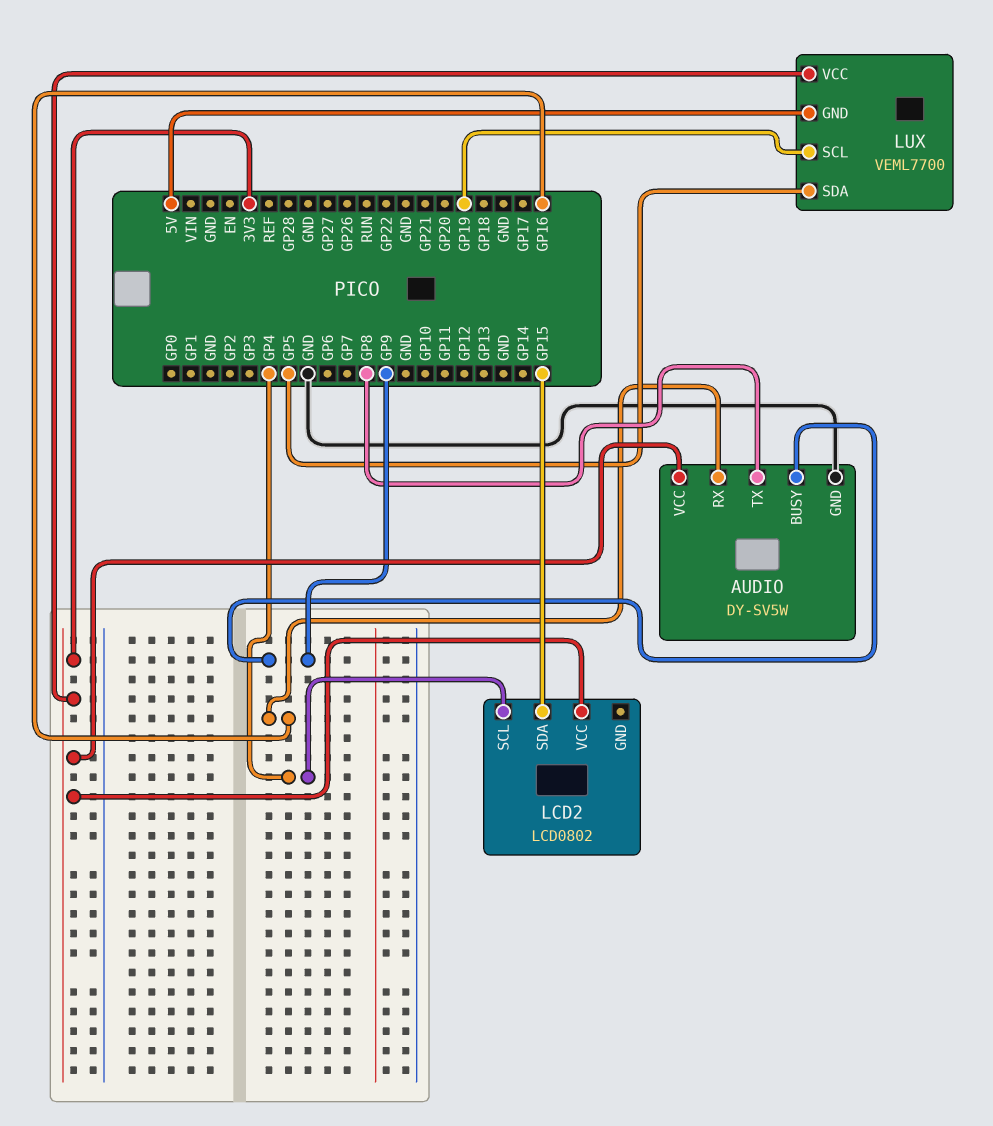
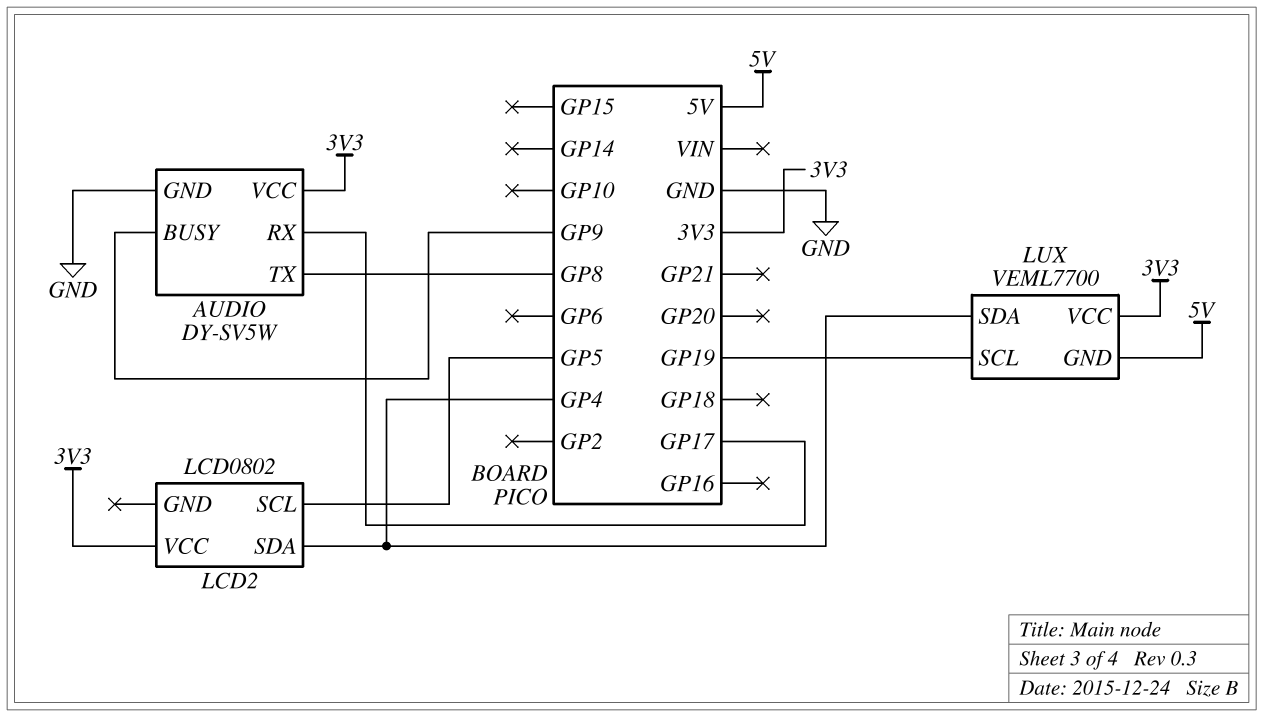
AUDIO pin RX: GP16 -> GP17
LCD2 pin SCL: GP4 -> GP5
LCD2 pin SDA: GP15 -> GP4
LUX pin SDA: GP5 -> GP4

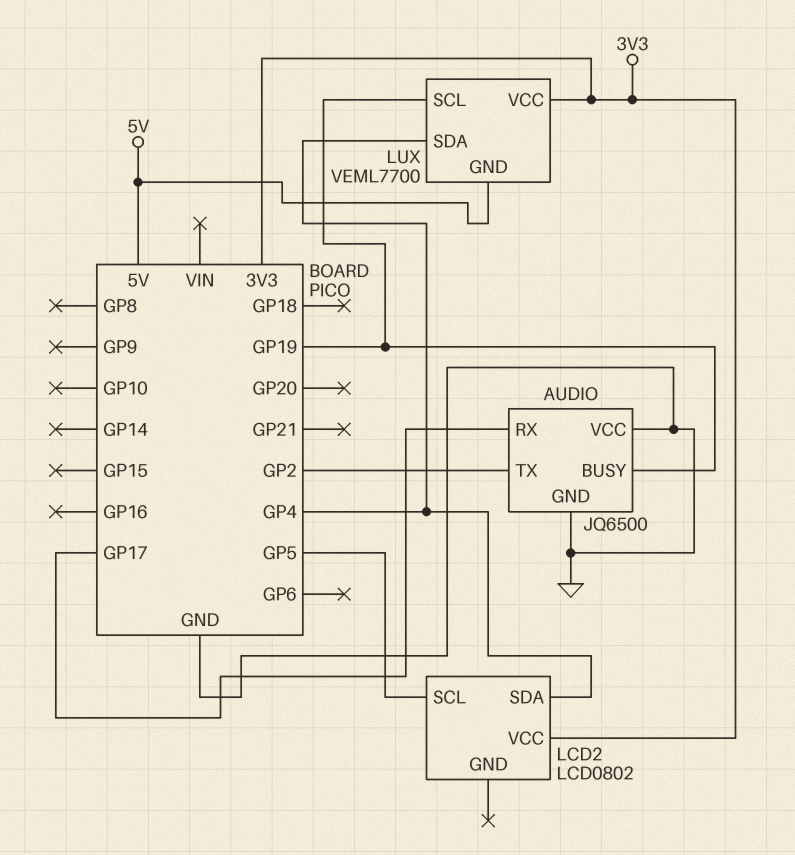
AUDIO: DY-SV5W -> JQ6500
AUDIO pin BUSY: GP9 -> GP19
AUDIO pin TX: GP8 -> GP2
AUDIO pin VCC: 3V3 -> GND

